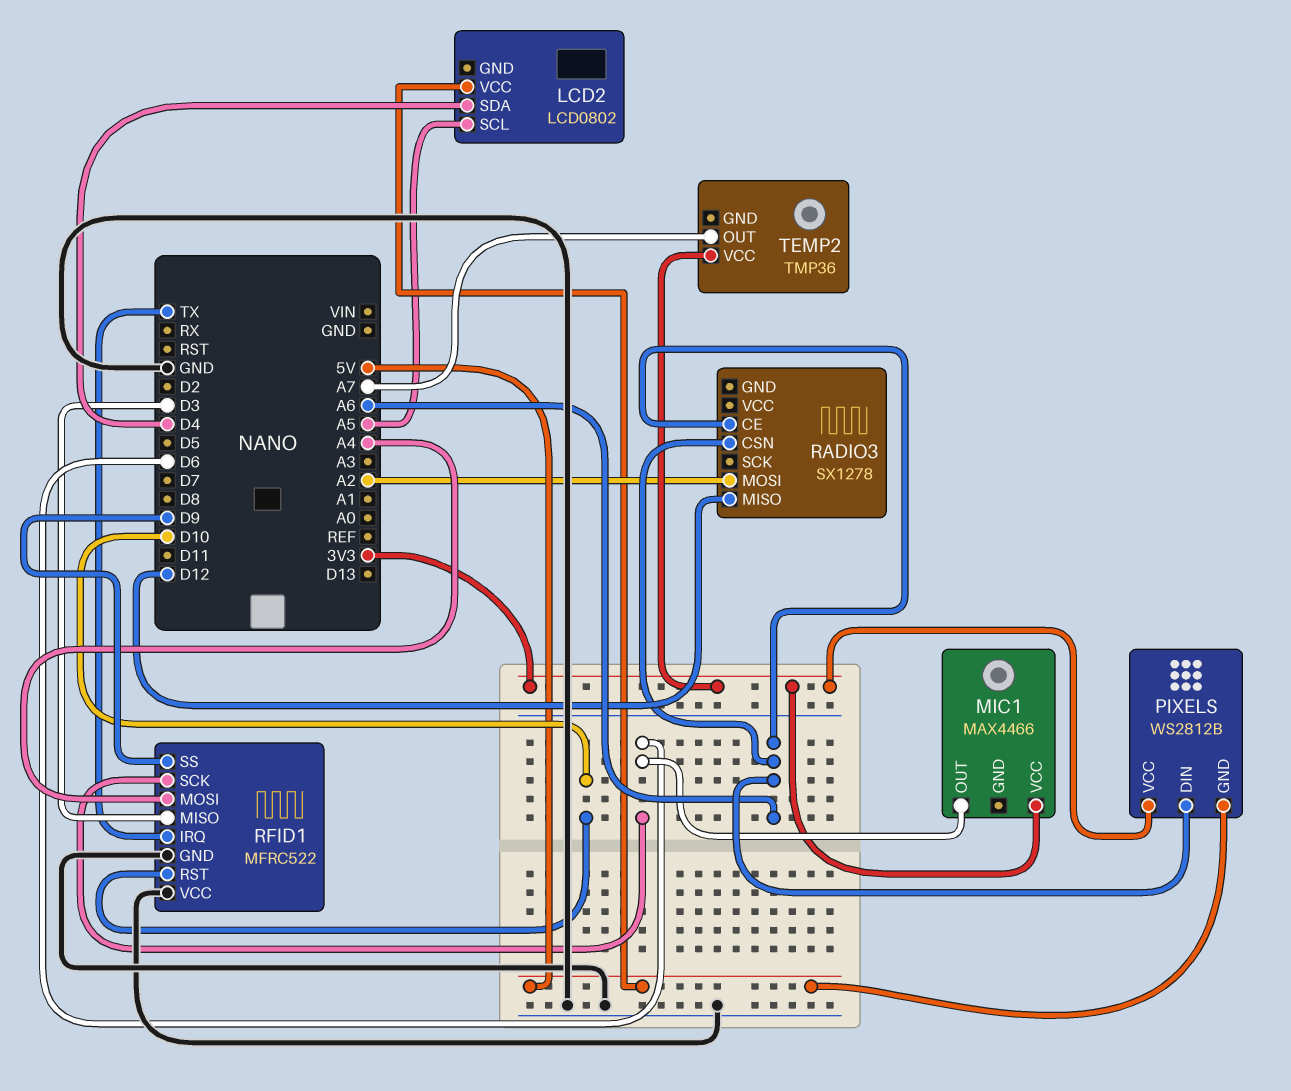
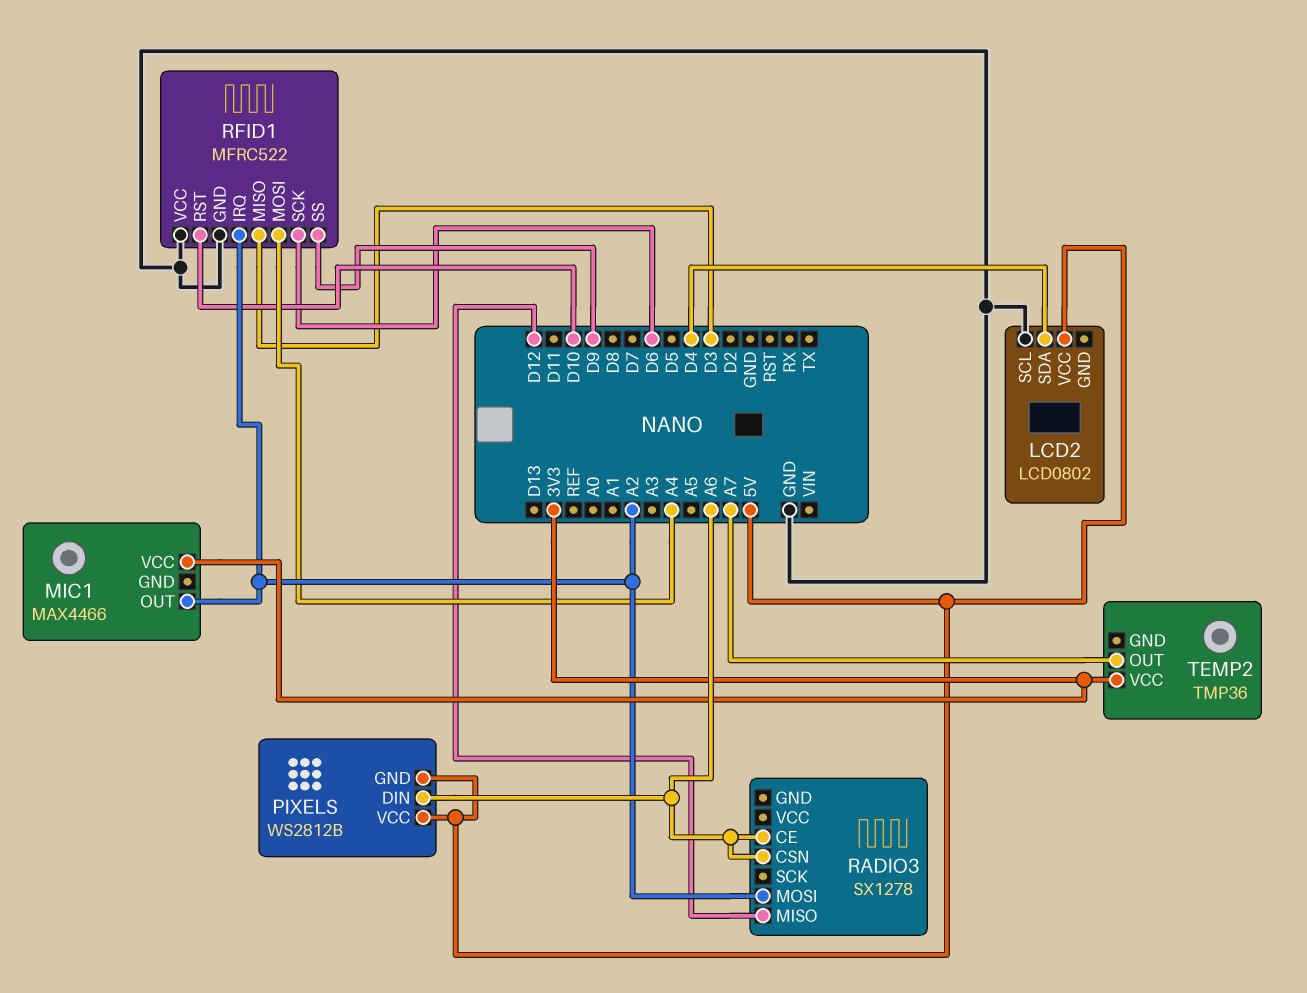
LCD2 pin SCL: A5 -> GND
MIC1 pin OUT: D6 -> A2
PIXELS pin VCC: 3V3 -> 5V
RFID1 pin IRQ: TX -> A2

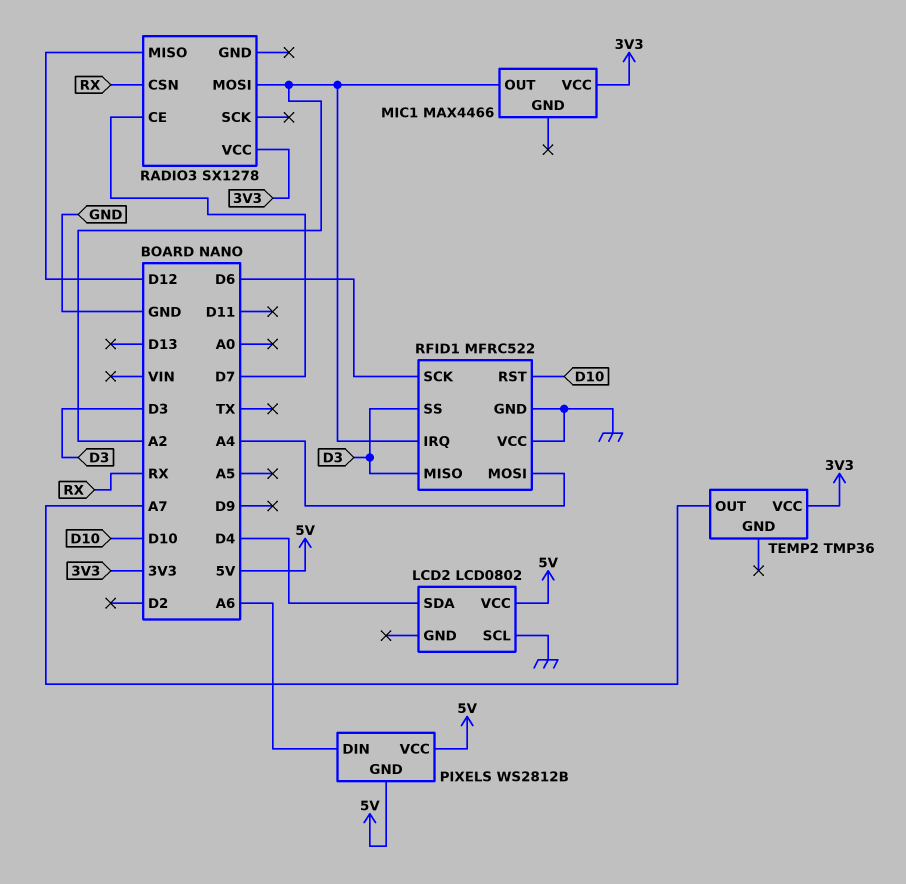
RADIO3 pin CE: A6 -> D7
RADIO3 pin CSN: A6 -> RX
RADIO3 pin VCC: none -> 3V3
RFID1 pin SS: D9 -> D3

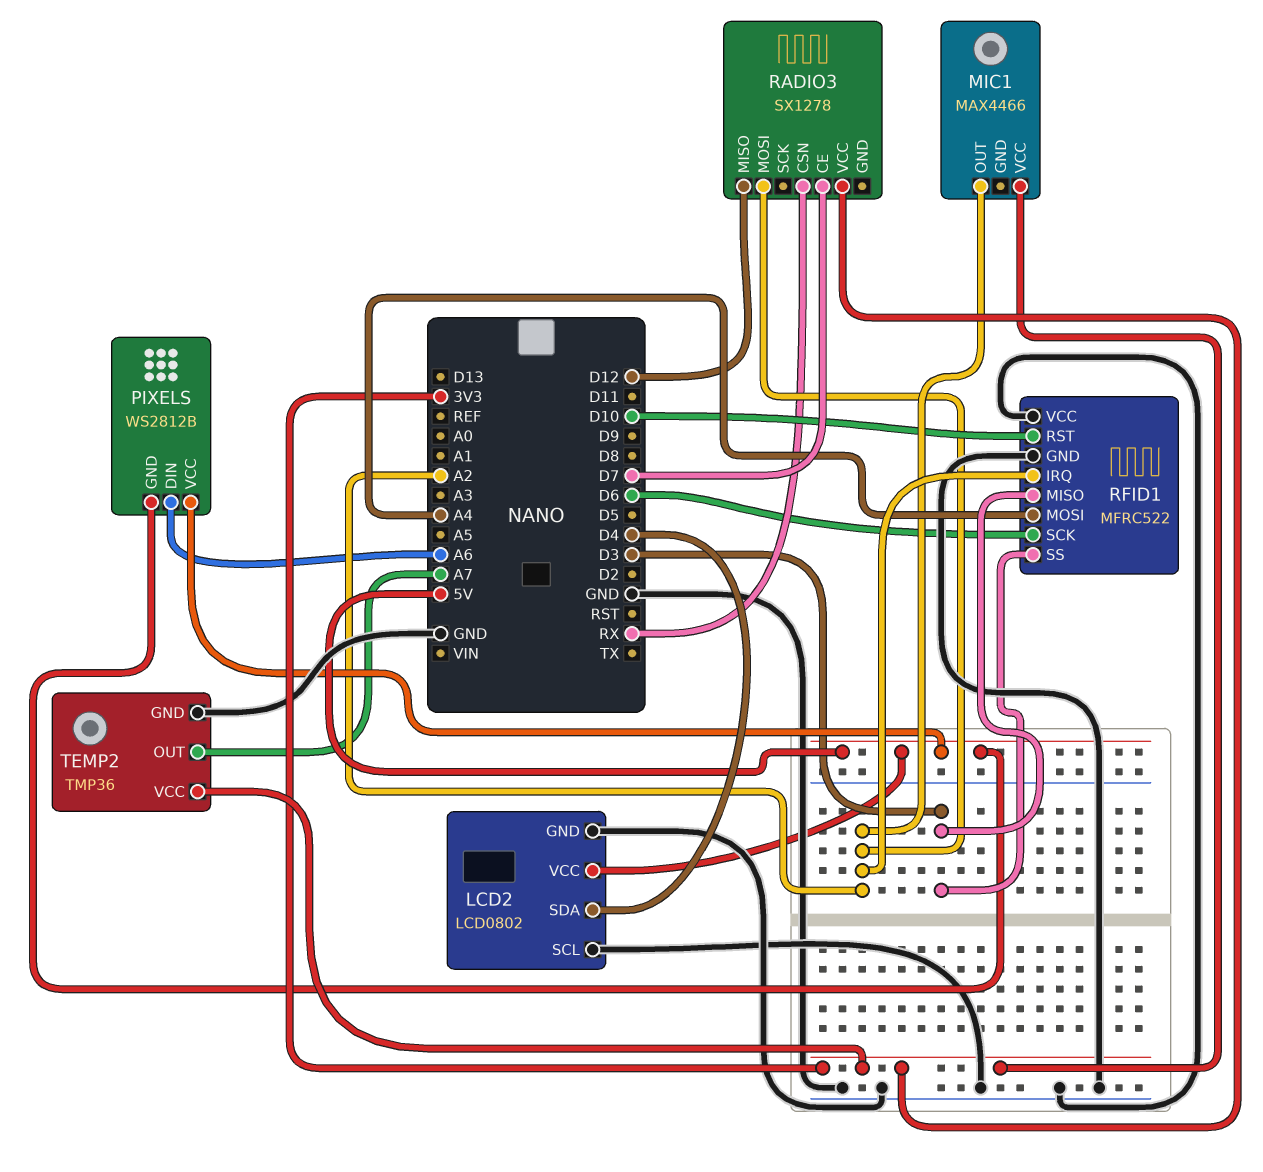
LCD2 pin GND: none -> GND
TEMP2 pin GND: none -> GND

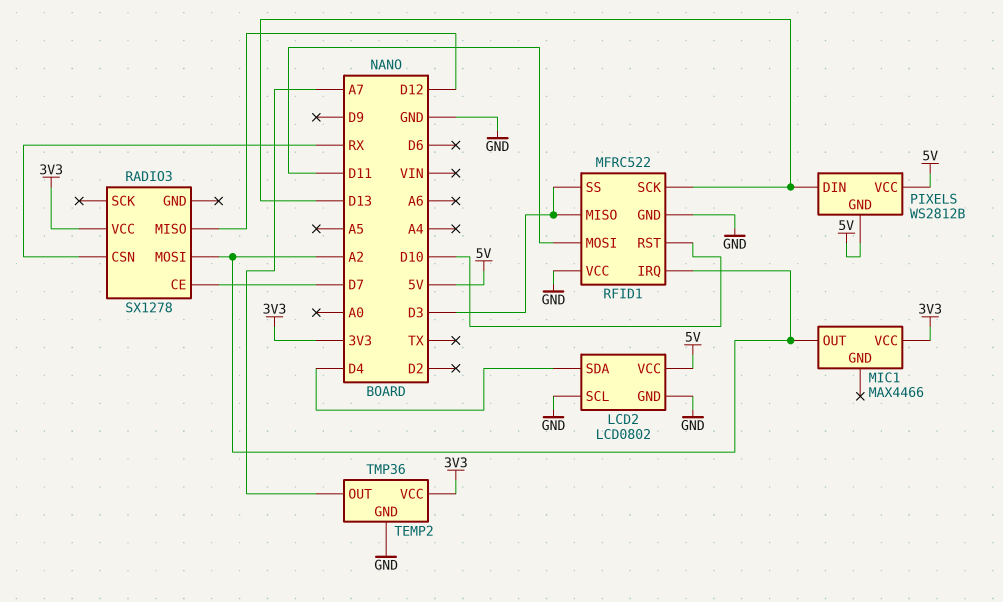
PIXELS pin DIN: A6 -> D13
RFID1 pin MOSI: A4 -> D11
RFID1 pin SCK: D6 -> D13

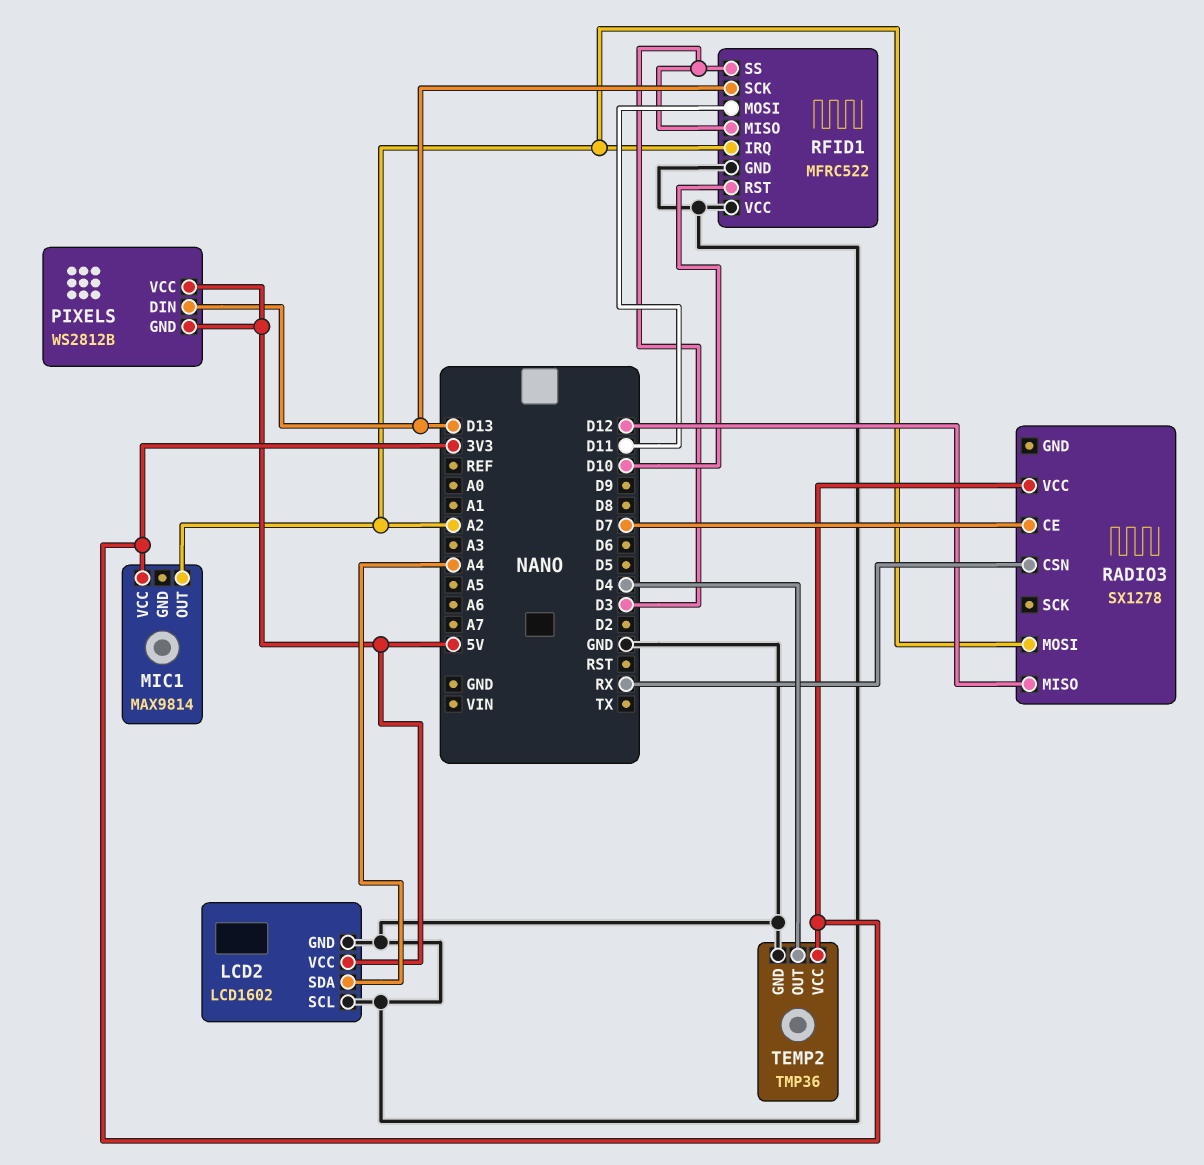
LCD2: LCD0802 -> LCD1602
LCD2 pin SDA: D4 -> A4
MIC1: MAX4466 -> MAX9814
TEMP2 pin OUT: A7 -> D4

